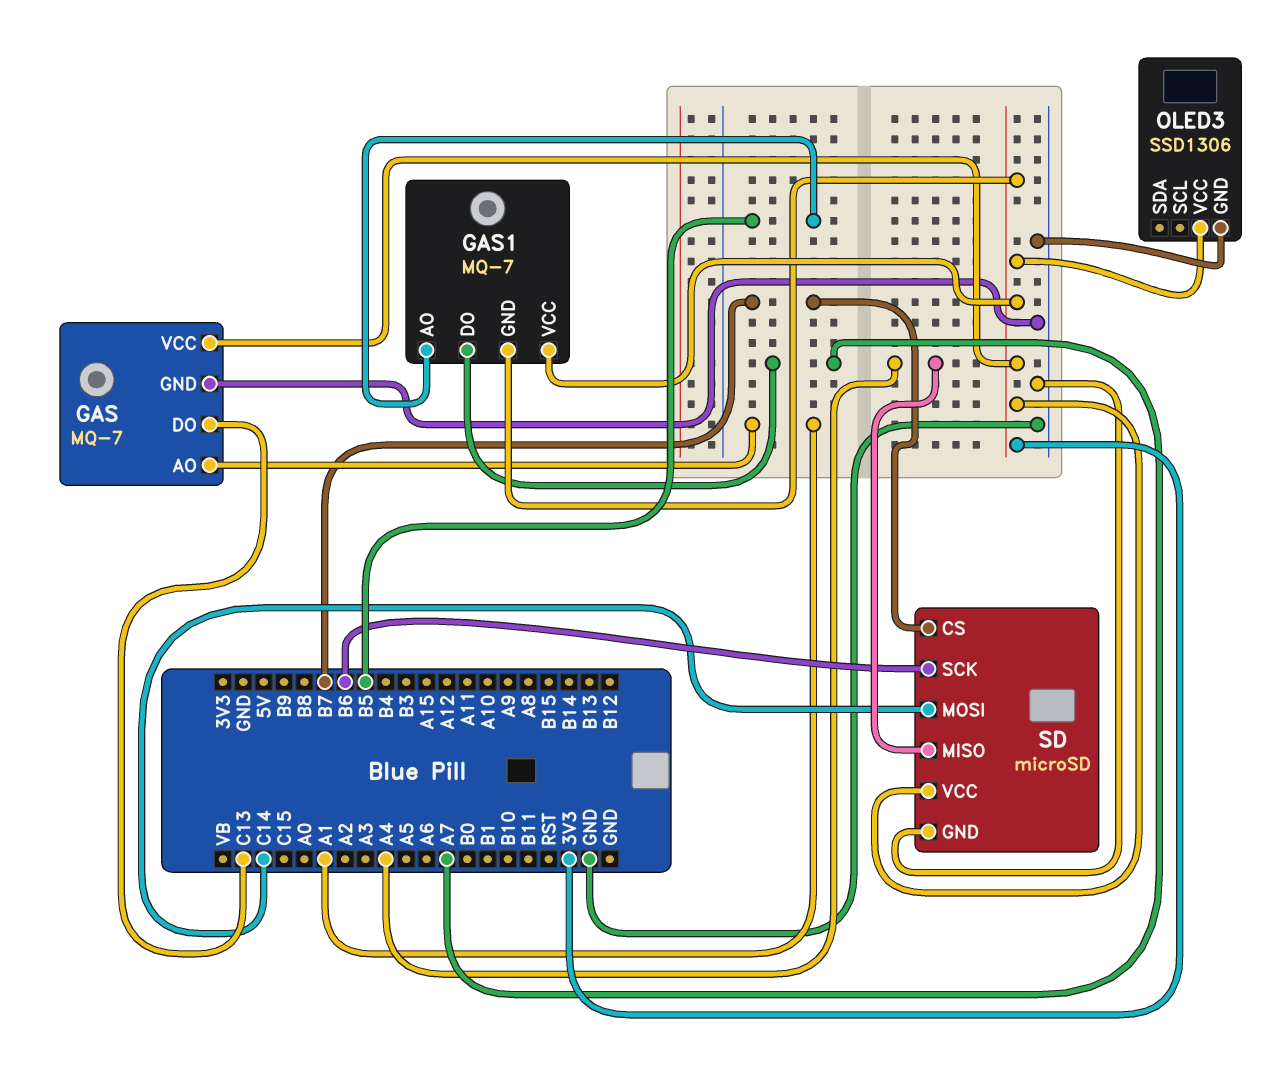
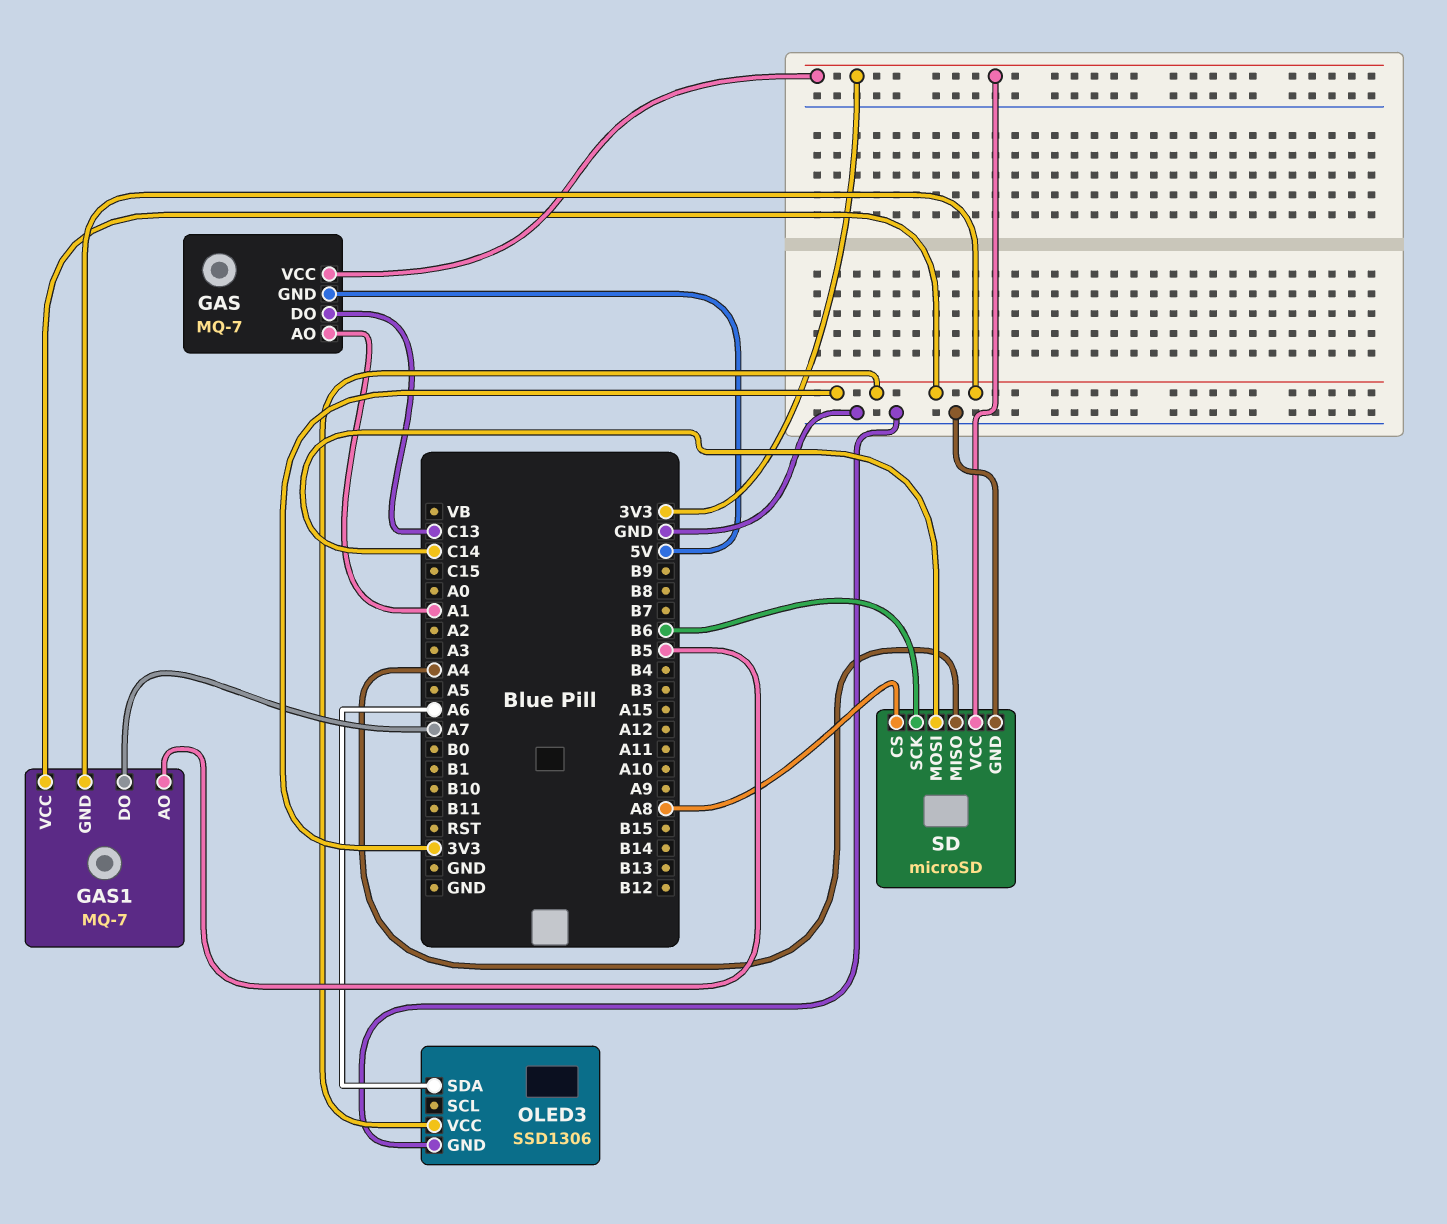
GAS pin GND: GND -> 5V
OLED3 pin SDA: none -> A6
SD pin CS: B7 -> A8

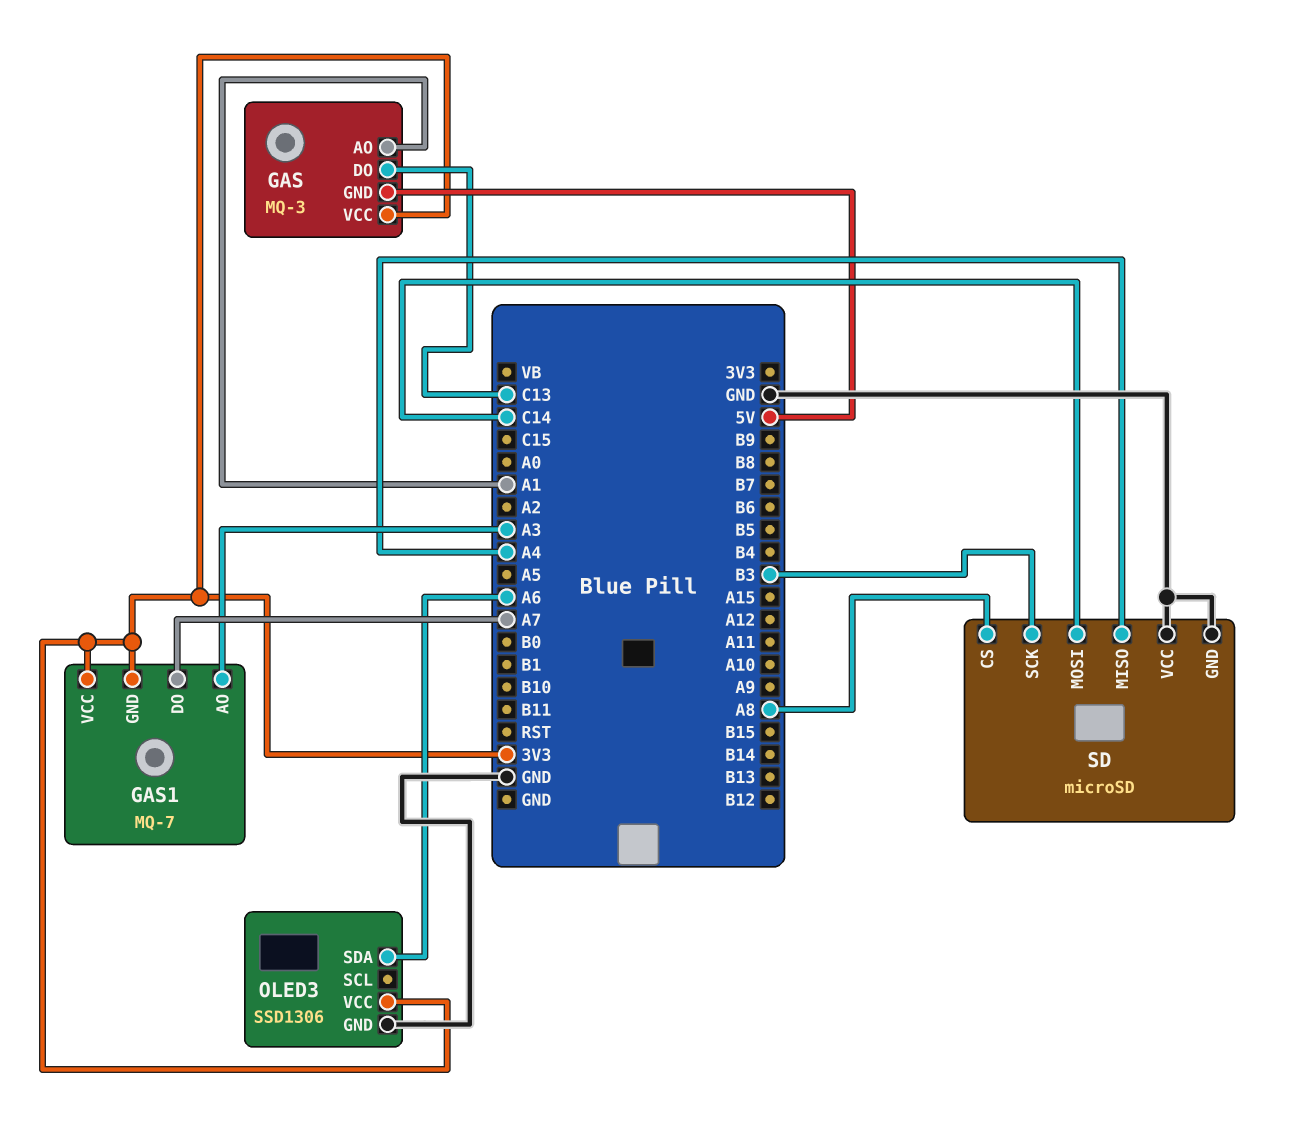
GAS: MQ-7 -> MQ-3
GAS1 pin AO: B5 -> A3
SD pin SCK: B6 -> B3
SD pin VCC: 3V3 -> GND

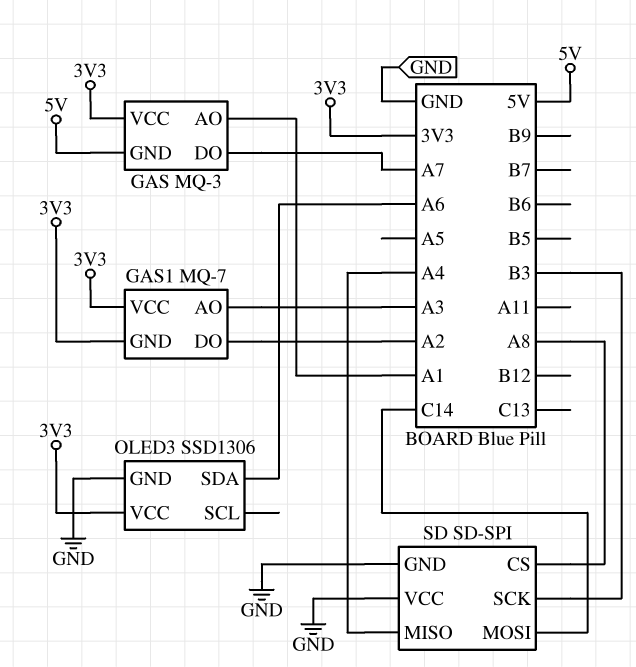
GAS pin DO: C13 -> A7
GAS1 pin DO: A7 -> A2
SD: microSD -> SD-SPI

